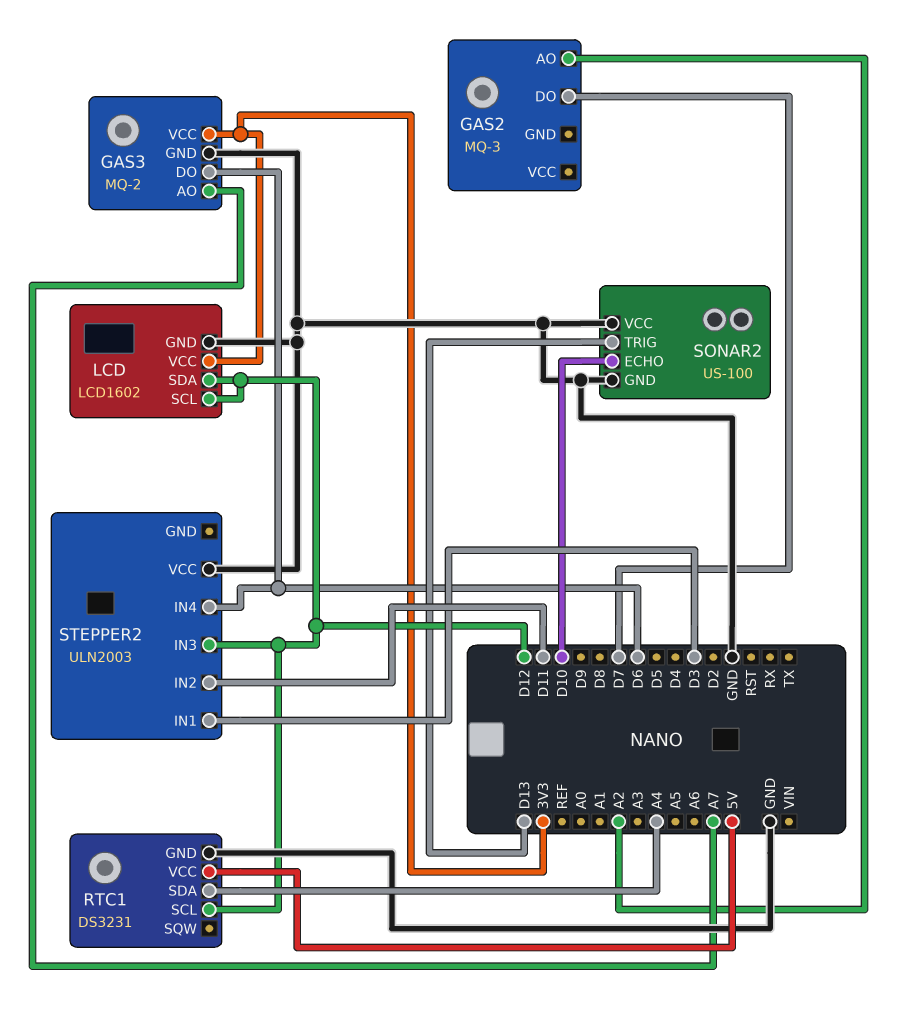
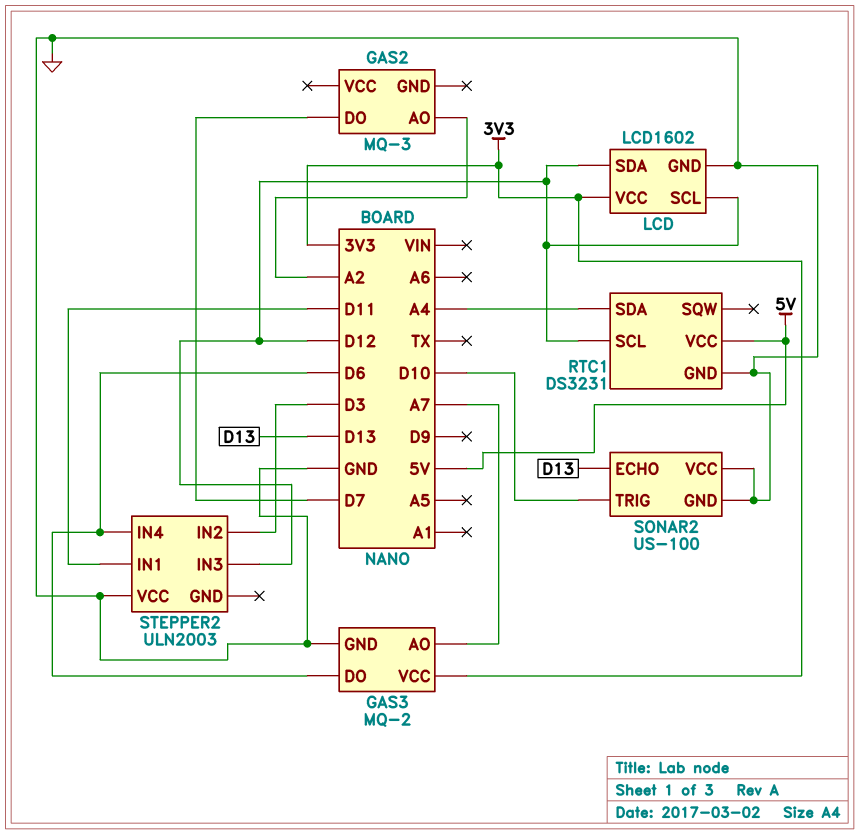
SONAR2 pin ECHO: D10 -> D13
SONAR2 pin TRIG: D13 -> D10
STEPPER2 pin IN1: D3 -> D11
STEPPER2 pin IN2: D11 -> D3

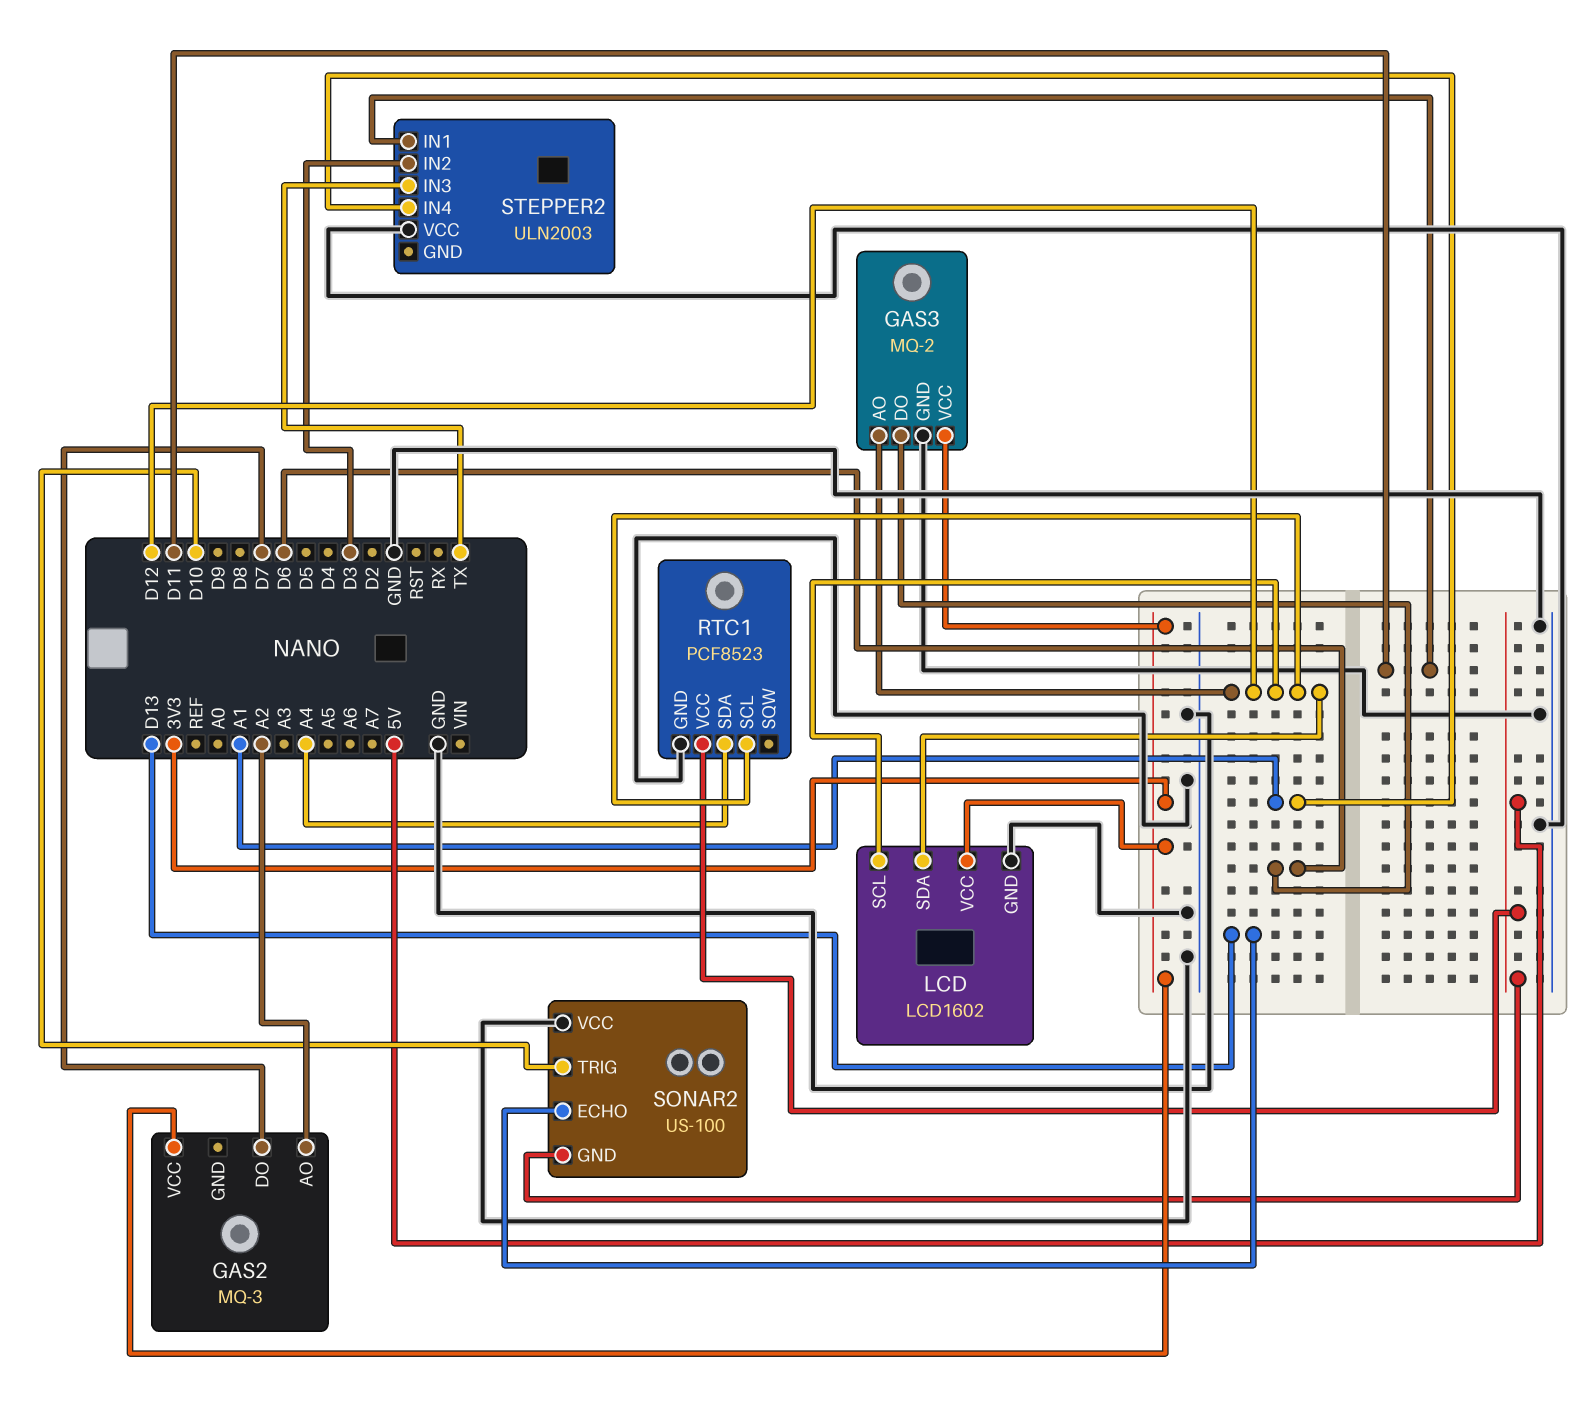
GAS2 pin VCC: none -> 3V3
GAS3 pin AO: A7 -> D12
RTC1: DS3231 -> PCF8523
SONAR2 pin GND: GND -> 5V
STEPPER2 pin IN3: D12 -> TX
STEPPER2 pin IN4: D6 -> A1

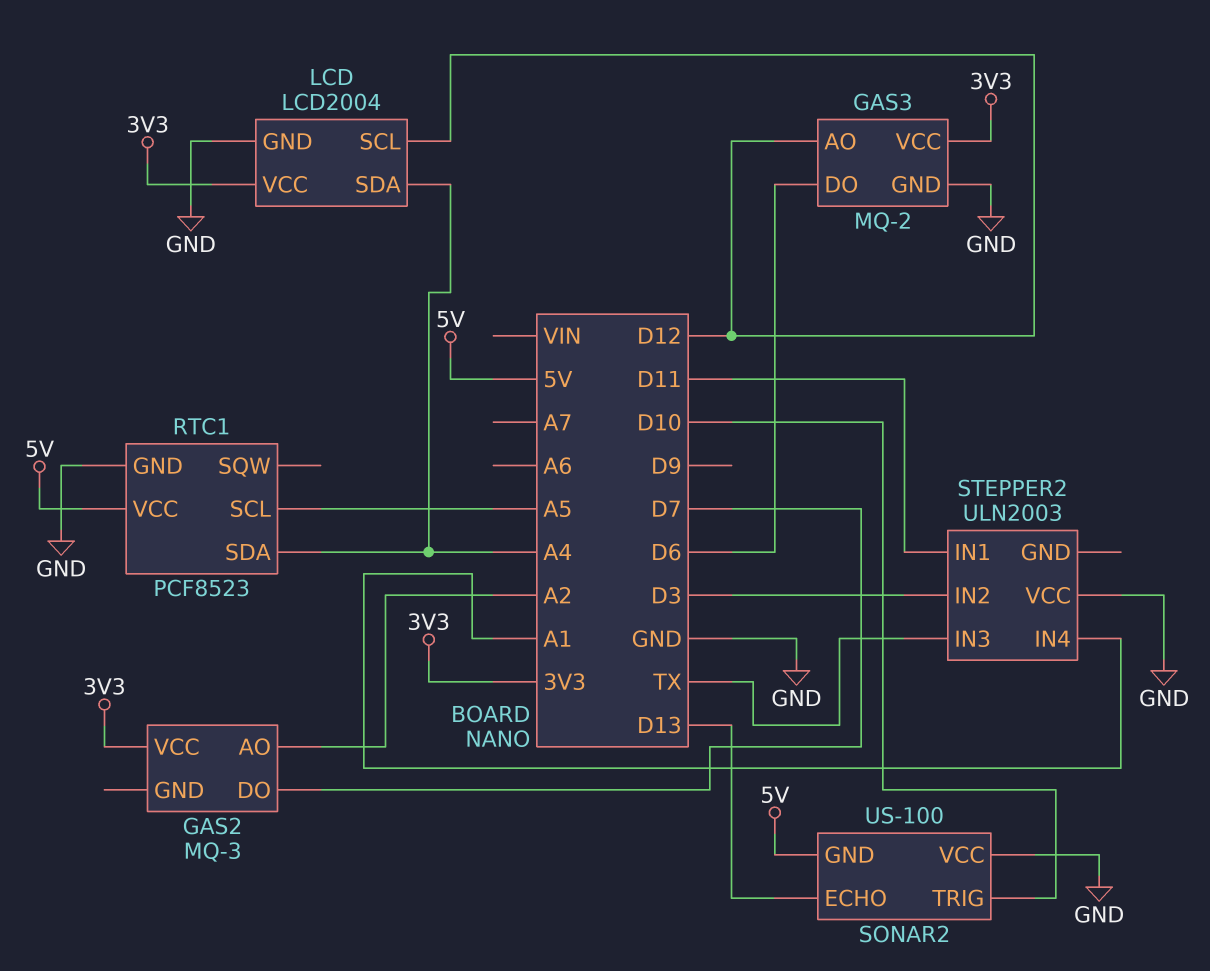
LCD: LCD1602 -> LCD2004
LCD pin SDA: D12 -> A4
RTC1 pin SCL: D12 -> A5

